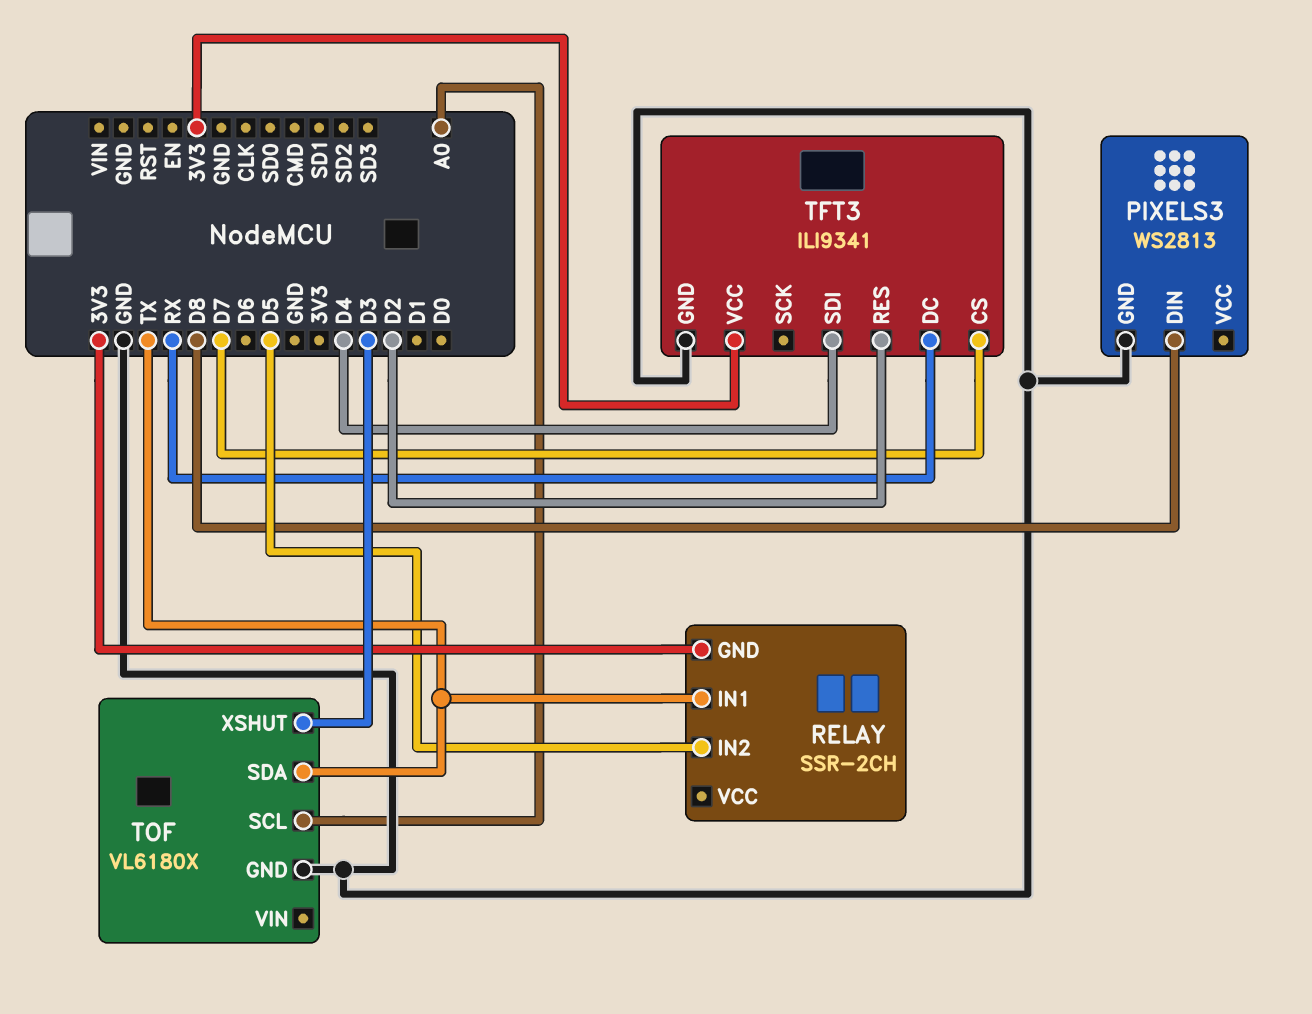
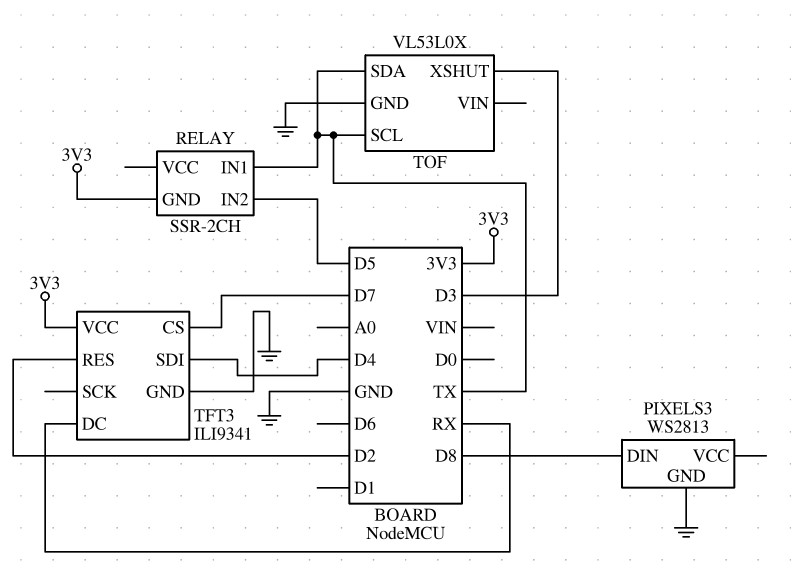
TOF: VL6180X -> VL53L0X
TOF pin SCL: A0 -> TX

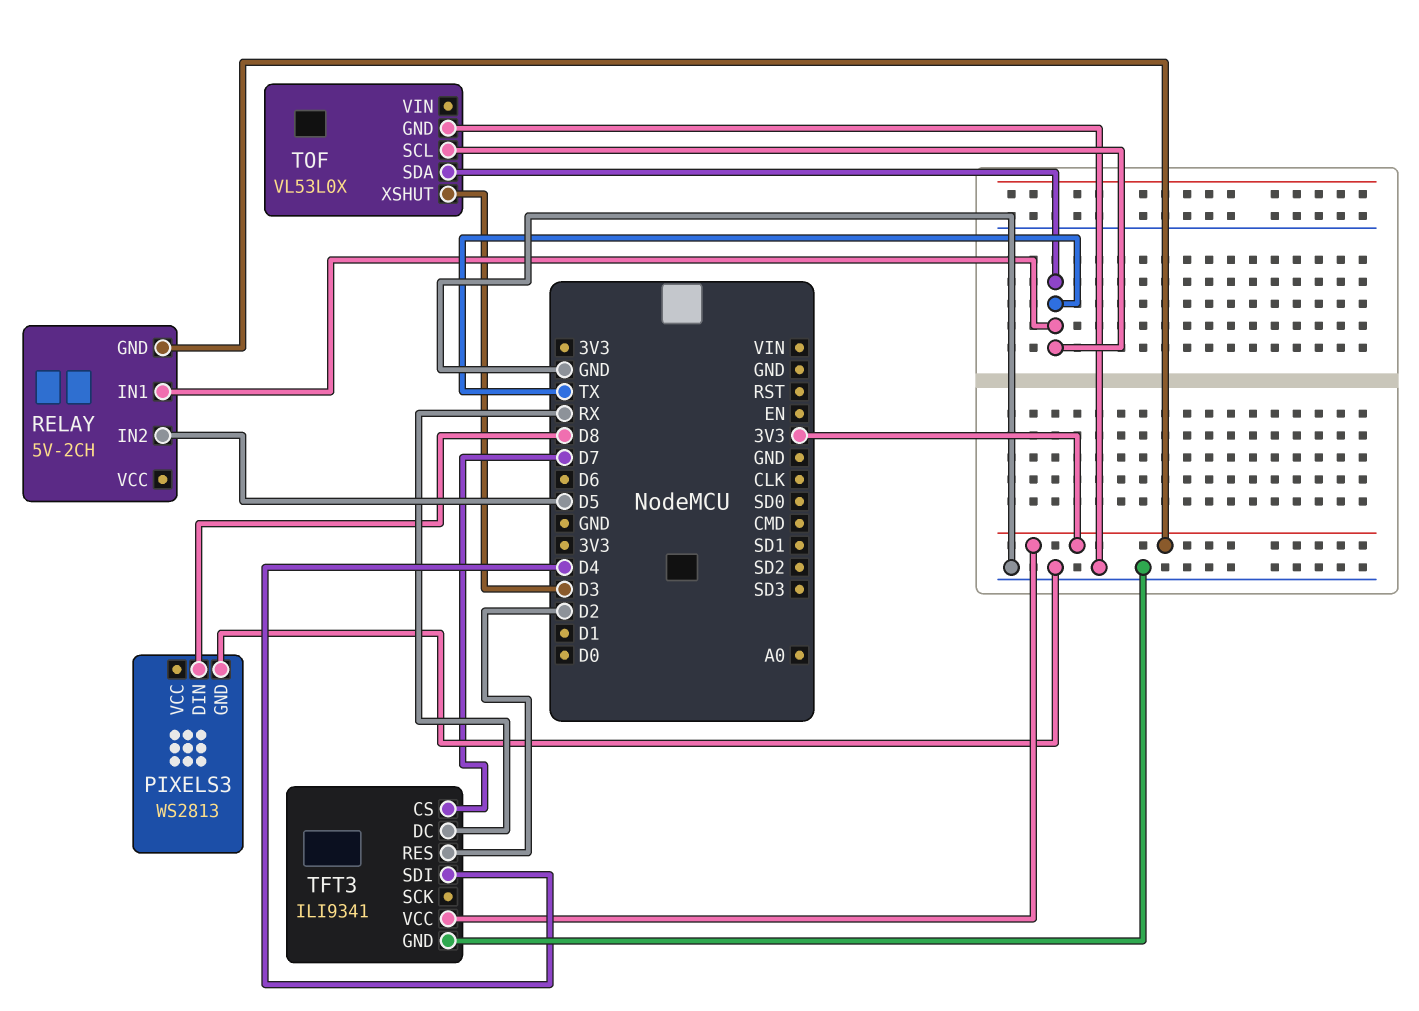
RELAY: SSR-2CH -> 5V-2CH

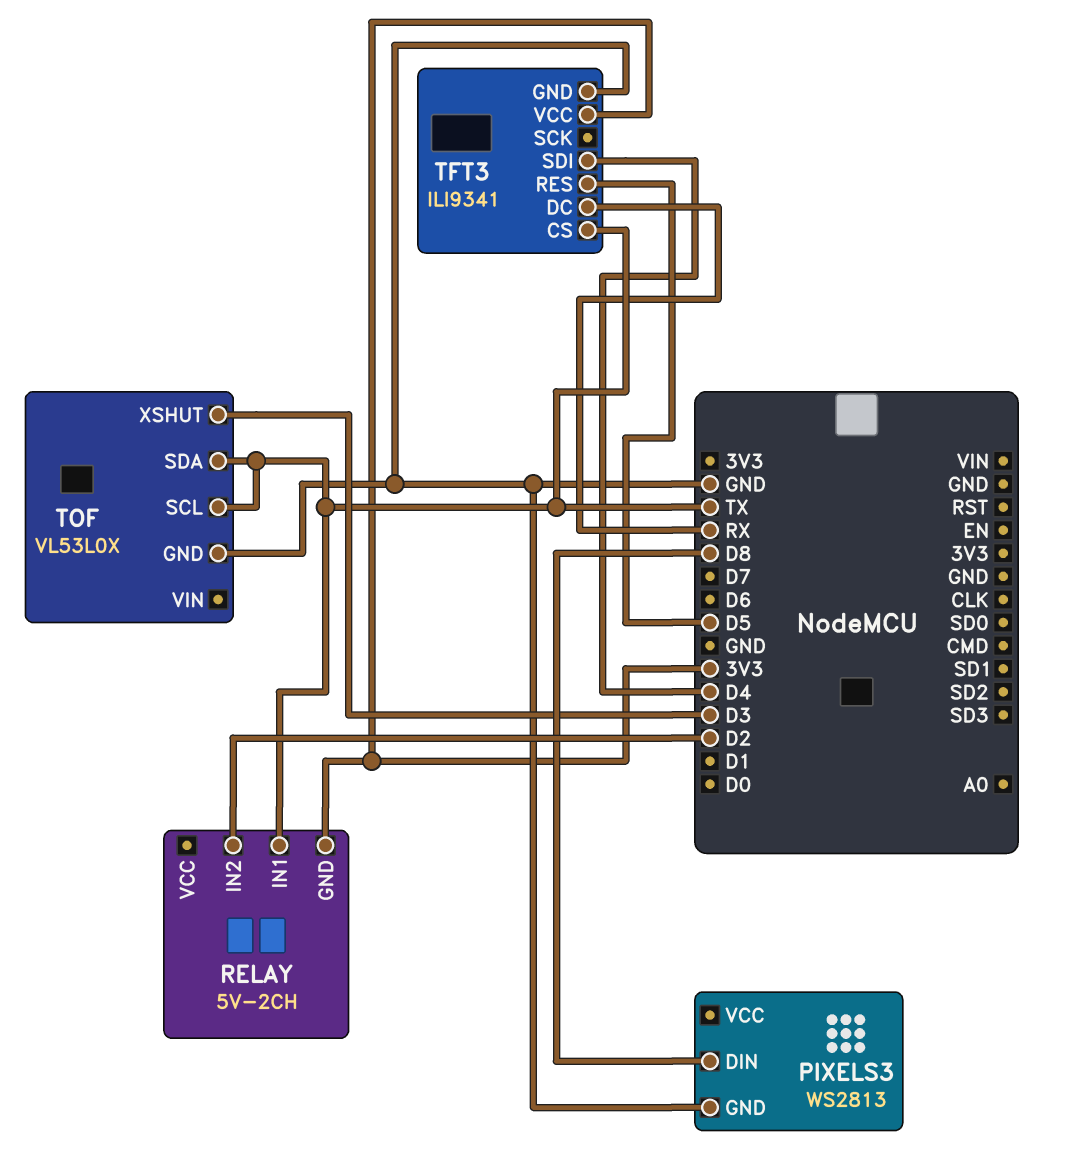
RELAY pin IN2: D5 -> D2
TFT3 pin CS: D7 -> TX
TFT3 pin RES: D2 -> D5

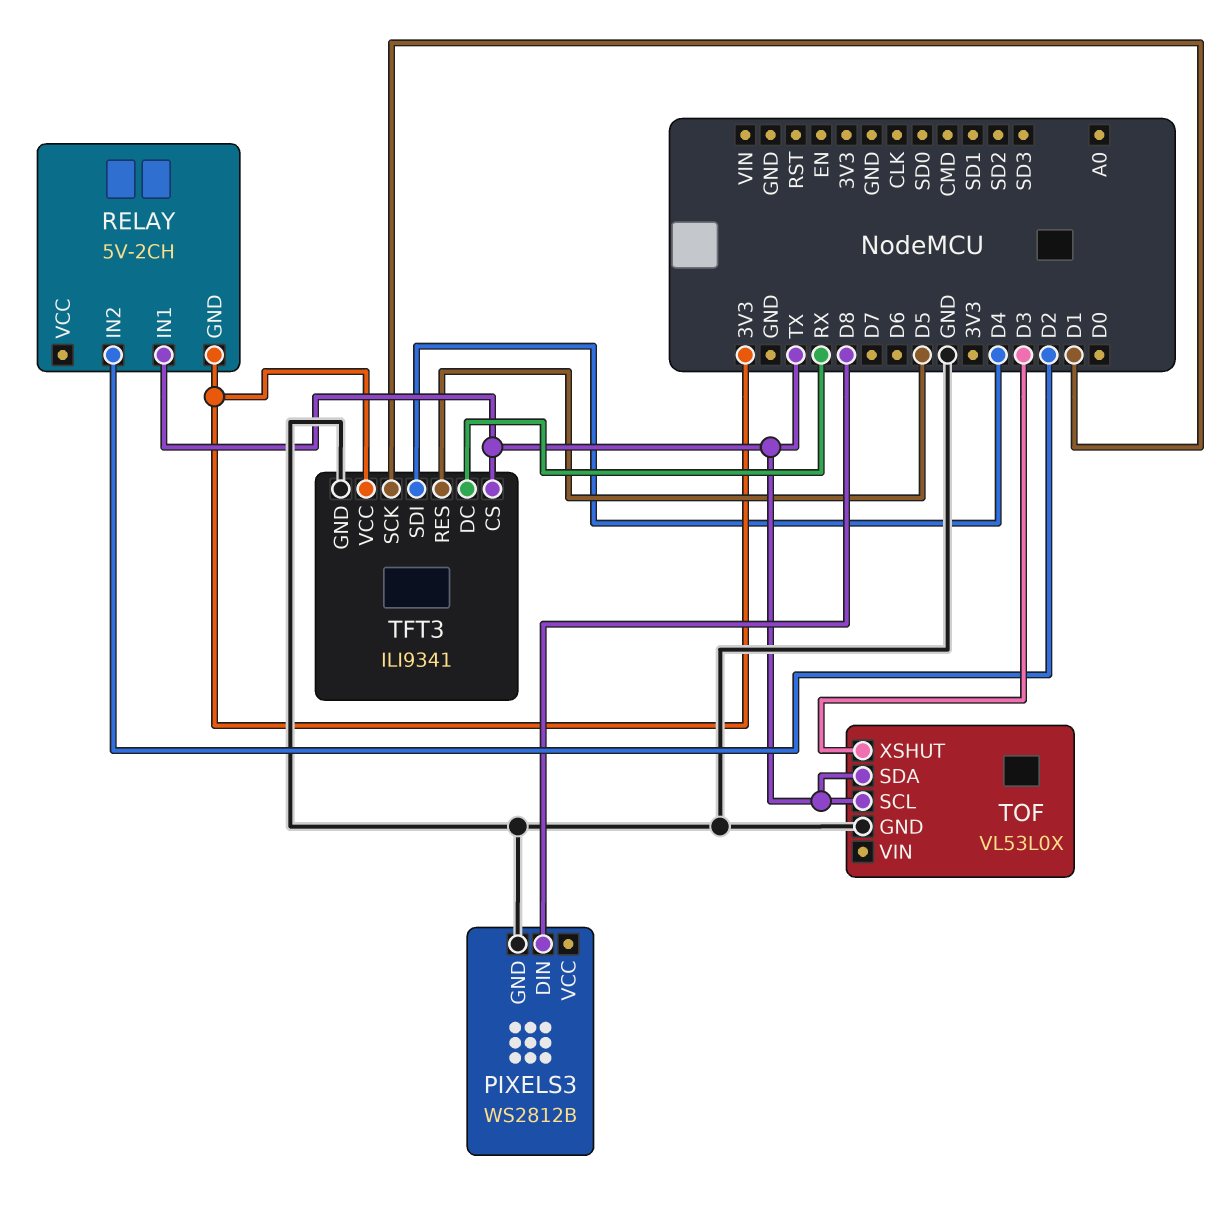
PIXELS3: WS2813 -> WS2812B
TFT3 pin SCK: none -> D1

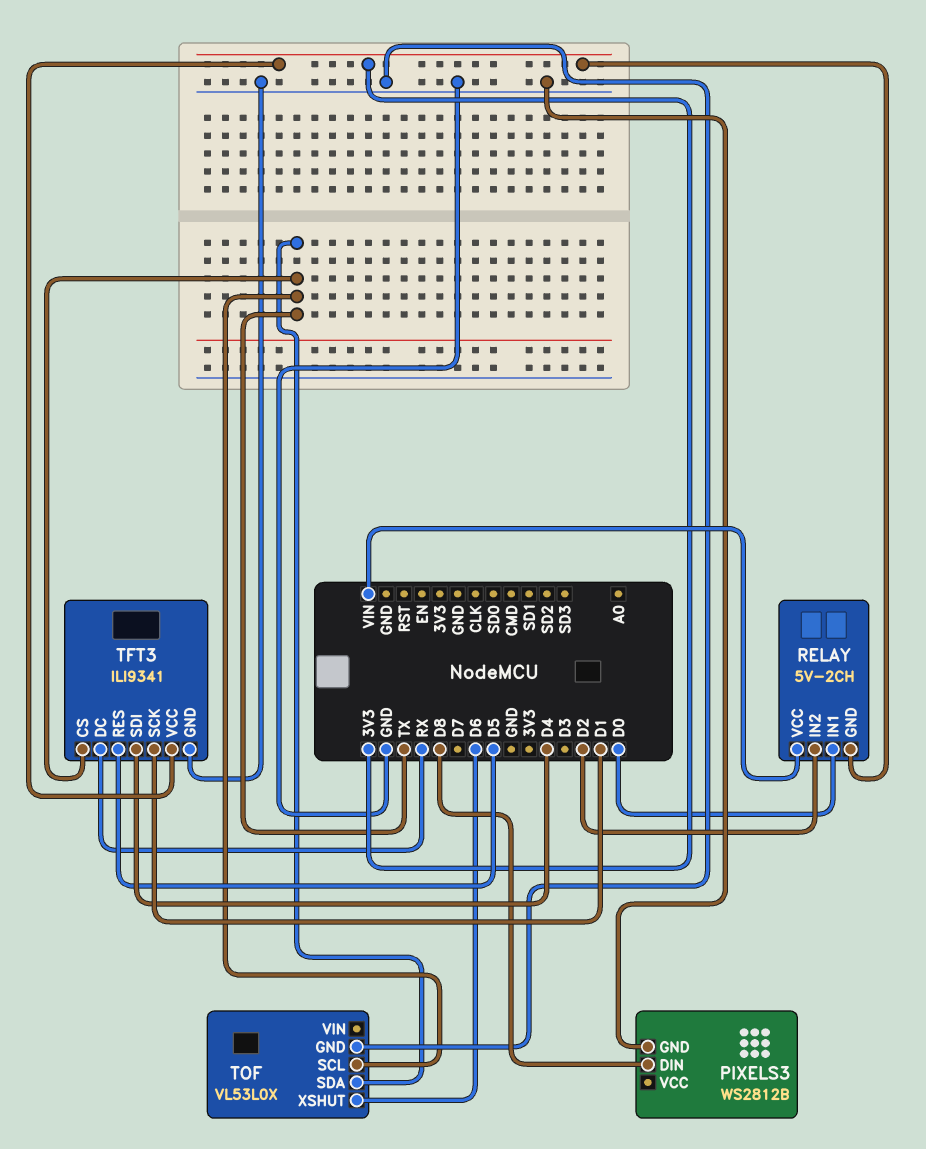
RELAY pin IN1: TX -> D0
RELAY pin VCC: none -> VIN
TOF pin XSHUT: D3 -> D6

